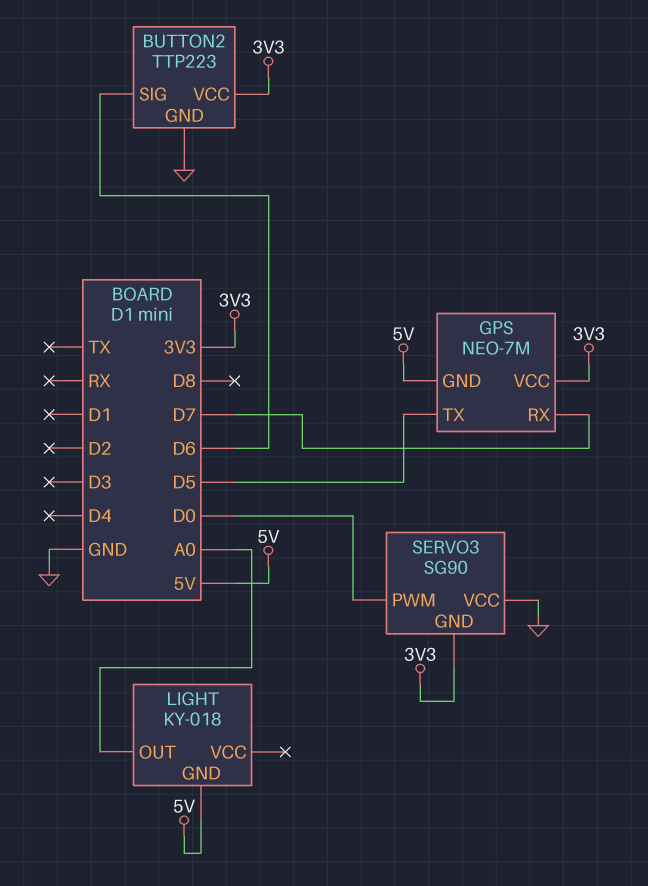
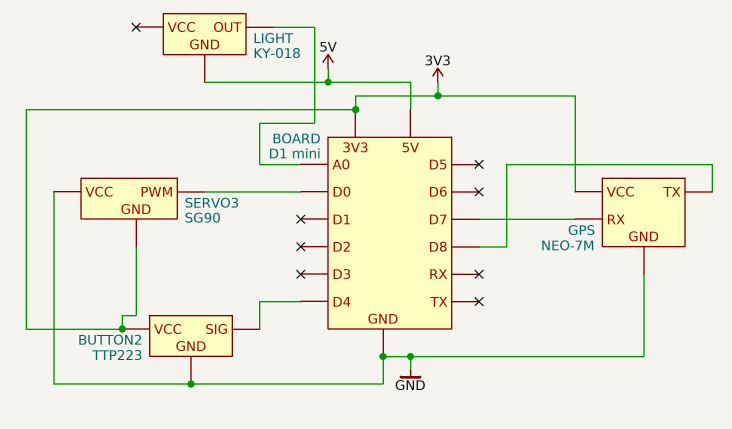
BUTTON2 pin SIG: D6 -> D4
GPS pin GND: 5V -> GND
GPS pin TX: D5 -> D8

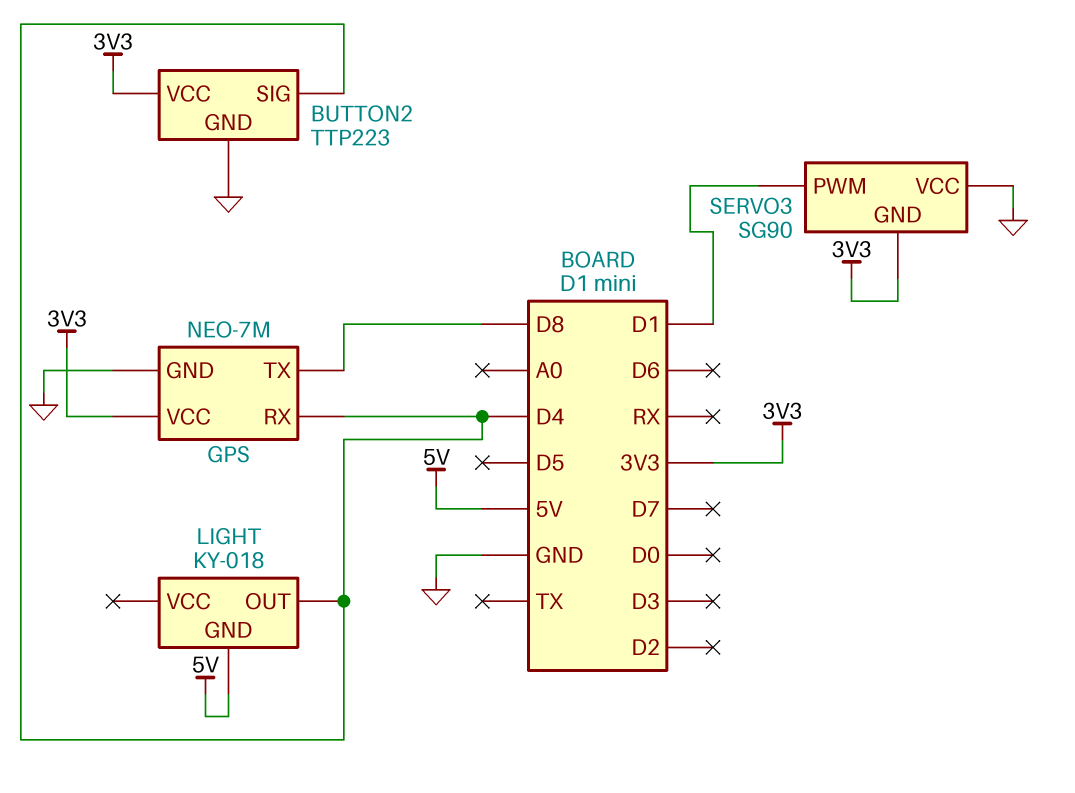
GPS pin RX: D7 -> D4
LIGHT pin OUT: A0 -> D4
SERVO3 pin PWM: D0 -> D1

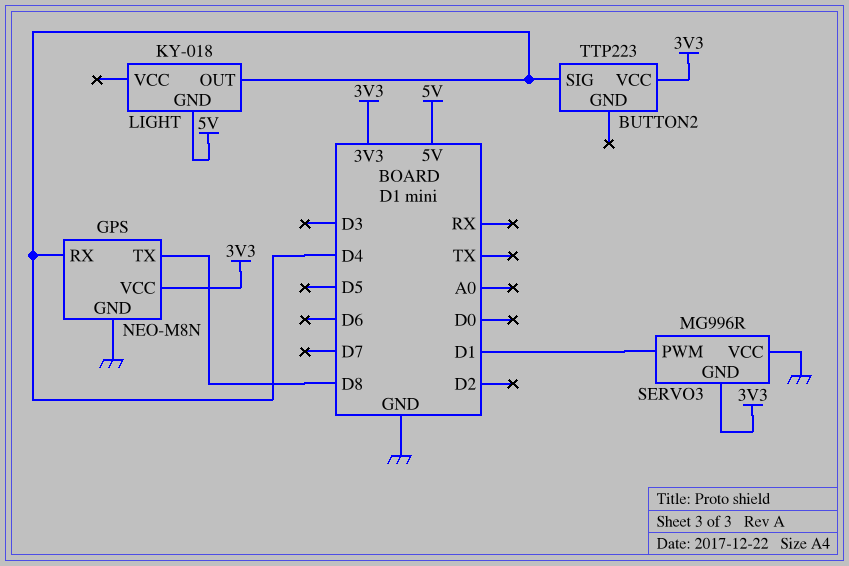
BUTTON2 pin GND: GND -> none
GPS: NEO-7M -> NEO-M8N
SERVO3: SG90 -> MG996R

